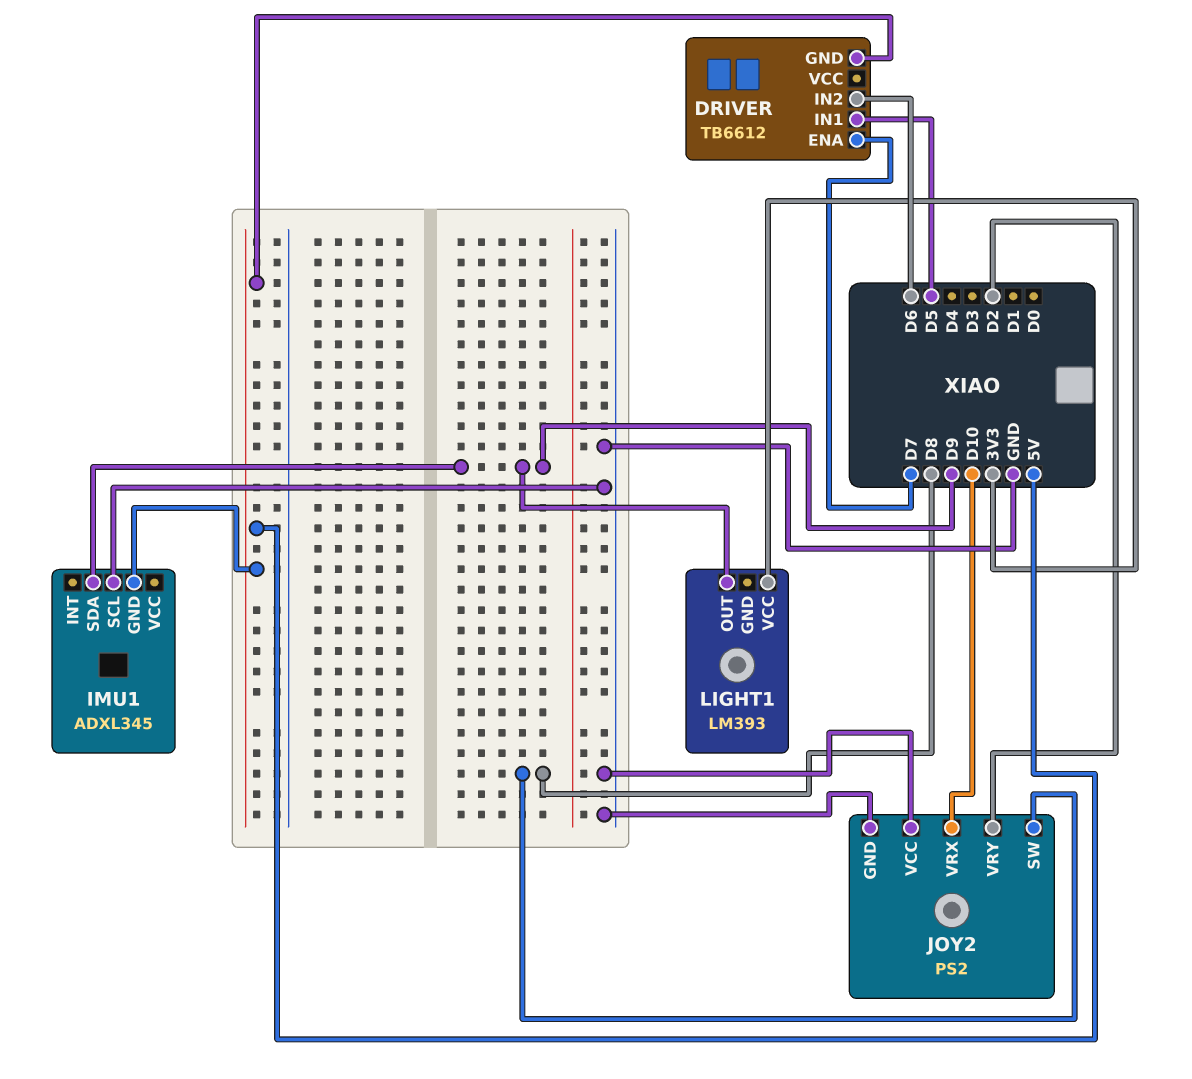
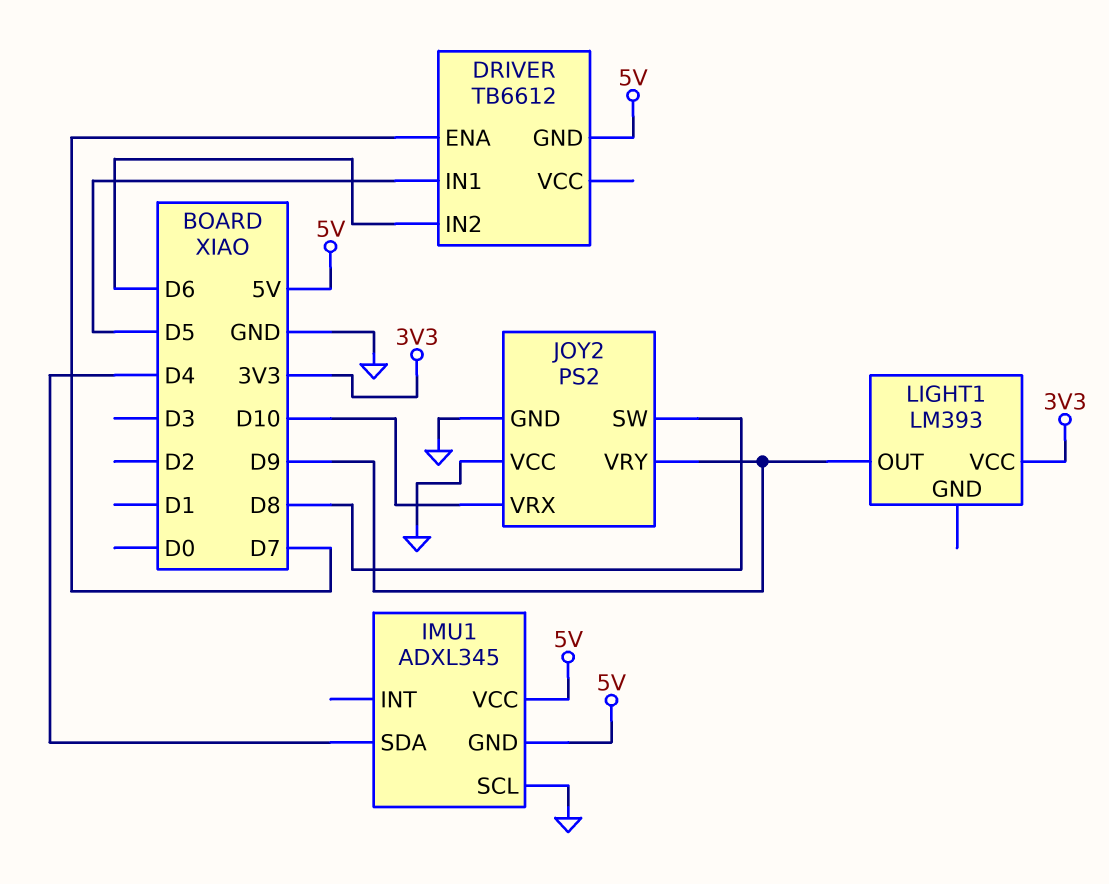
IMU1 pin SDA: D9 -> D4
IMU1 pin VCC: none -> 5V
JOY2 pin VRY: D2 -> D9

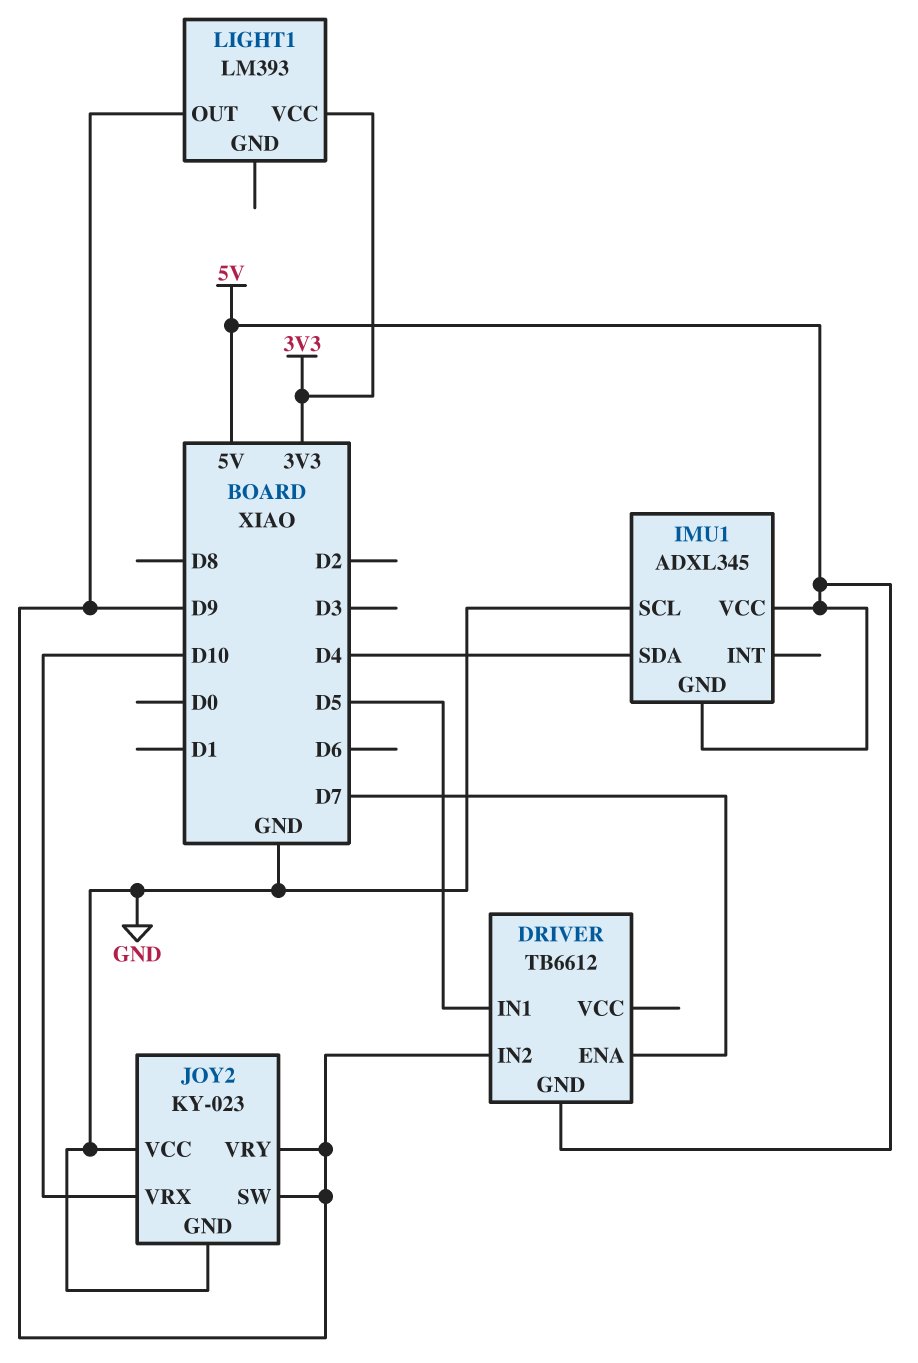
DRIVER pin IN2: D6 -> D9
JOY2: PS2 -> KY-023
JOY2 pin SW: D8 -> D9

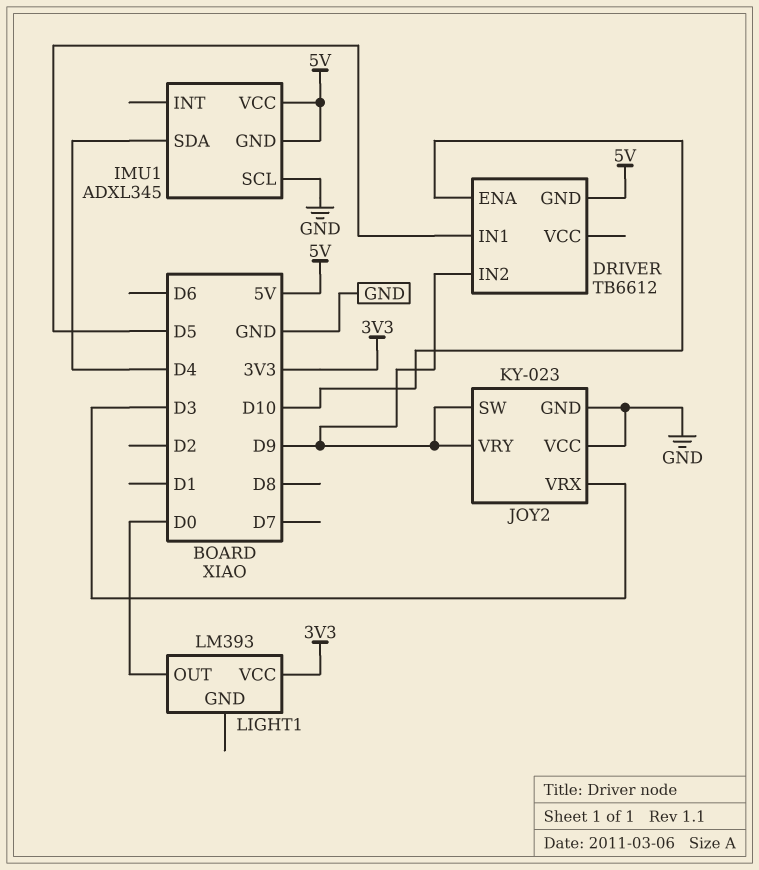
DRIVER pin ENA: D7 -> D10
JOY2 pin VRX: D10 -> D3
LIGHT1 pin OUT: D9 -> D0

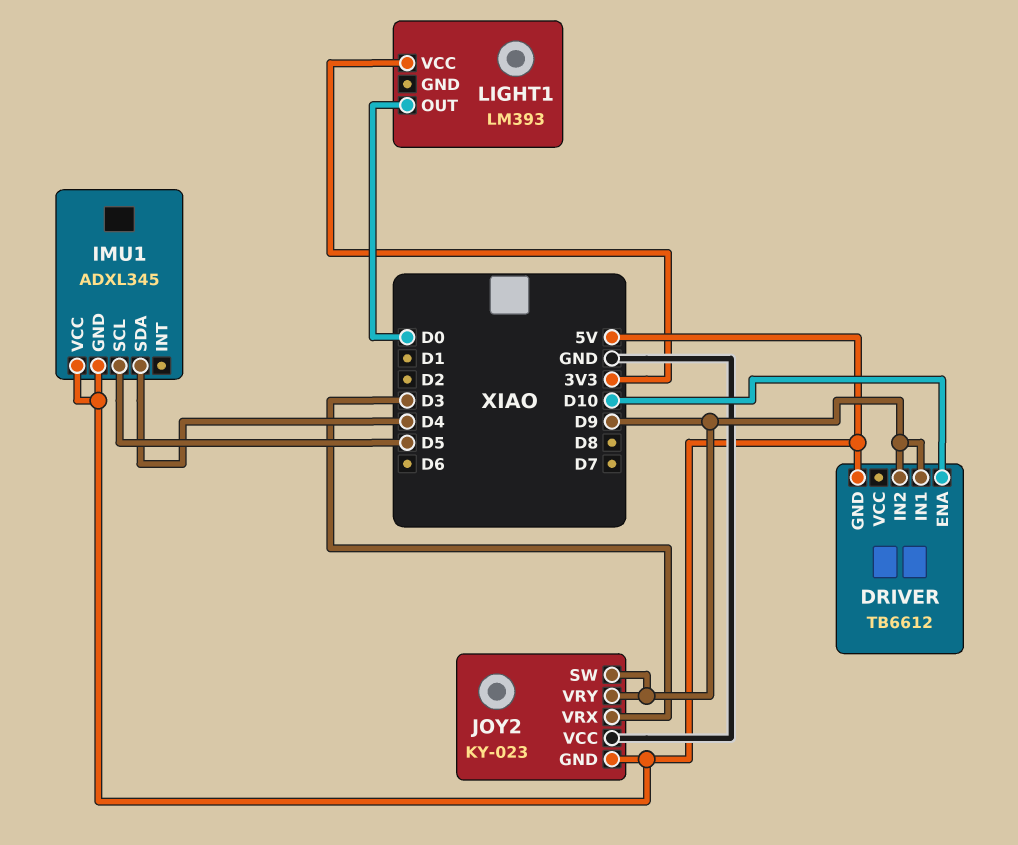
DRIVER pin IN1: D5 -> D9
IMU1 pin SCL: GND -> D5
JOY2 pin GND: GND -> 5V

